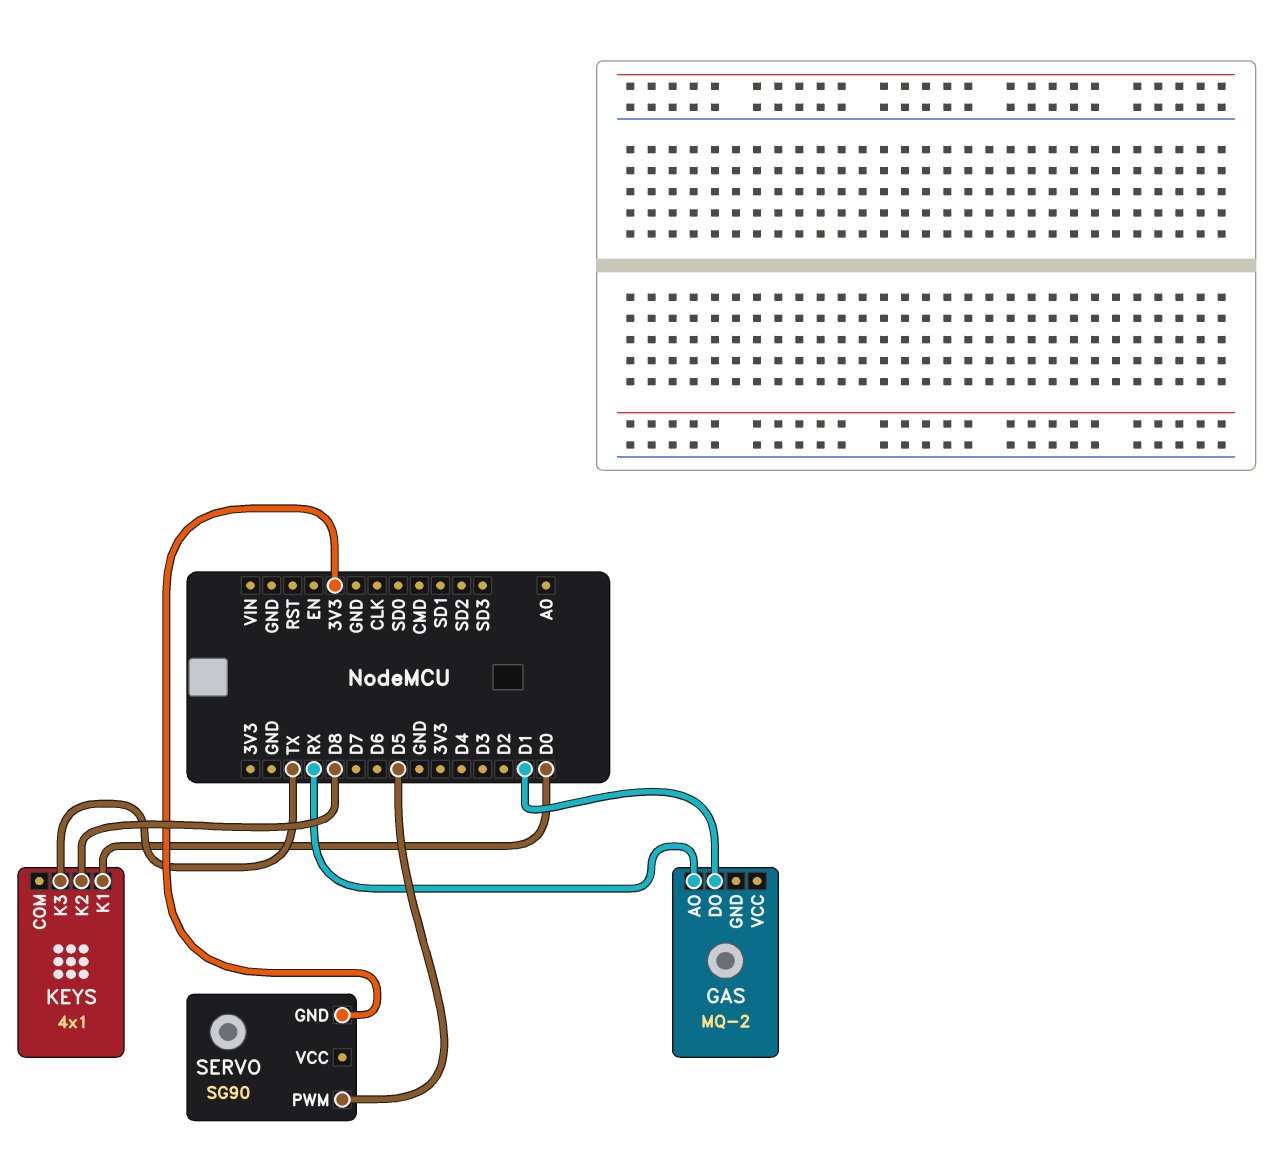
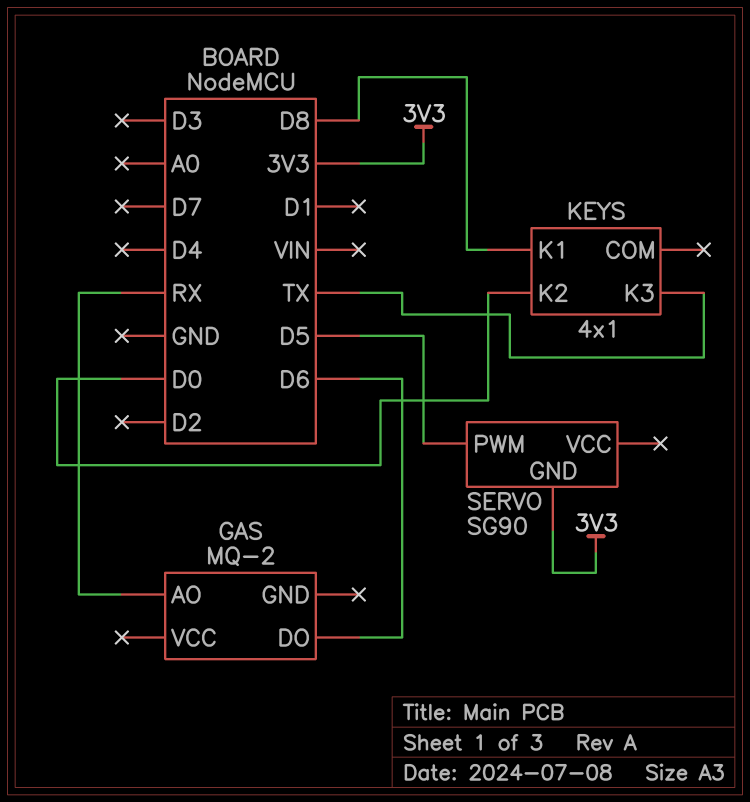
GAS pin DO: D1 -> D6
KEYS pin K1: D0 -> D8
KEYS pin K2: D8 -> D0

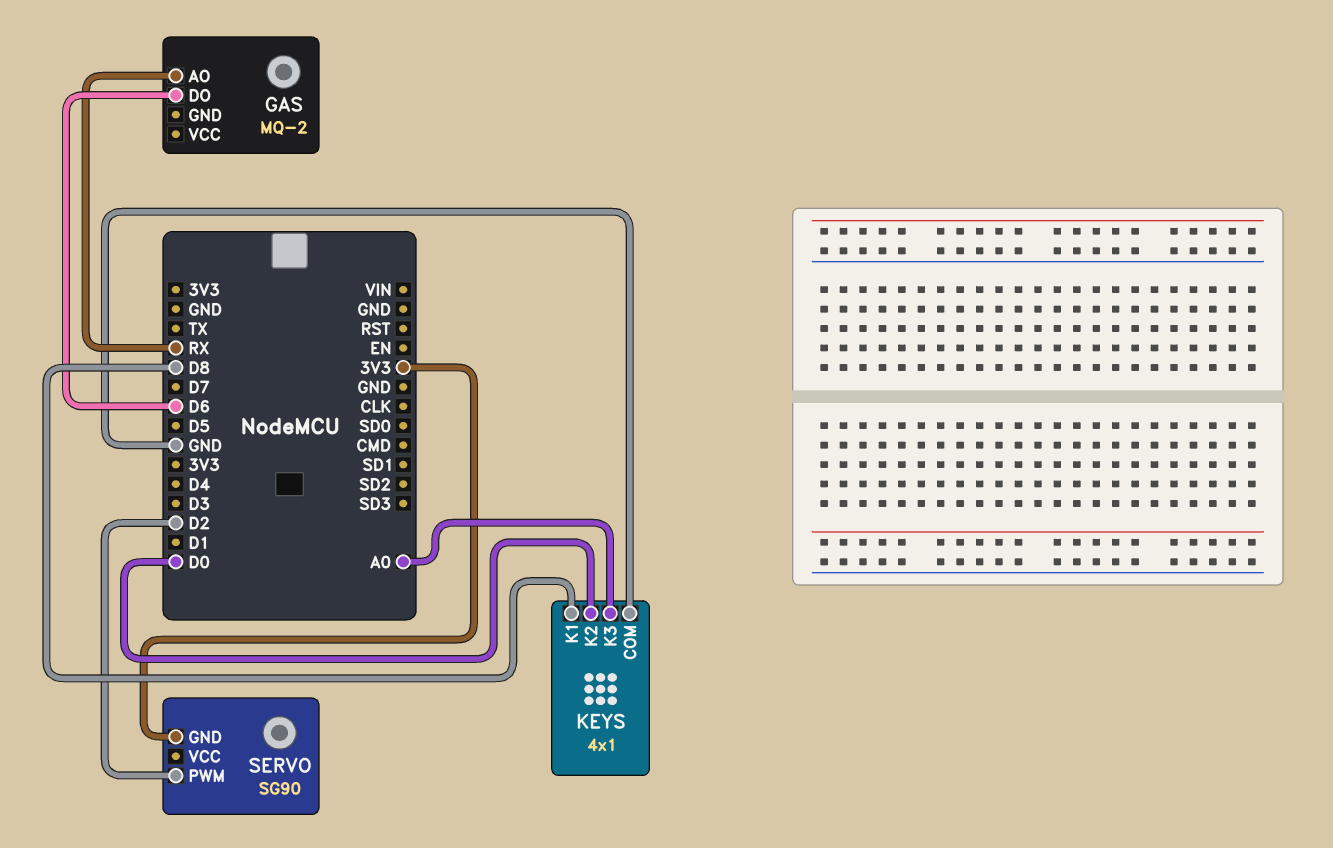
KEYS pin COM: none -> GND
KEYS pin K3: TX -> A0
SERVO pin PWM: D5 -> D2

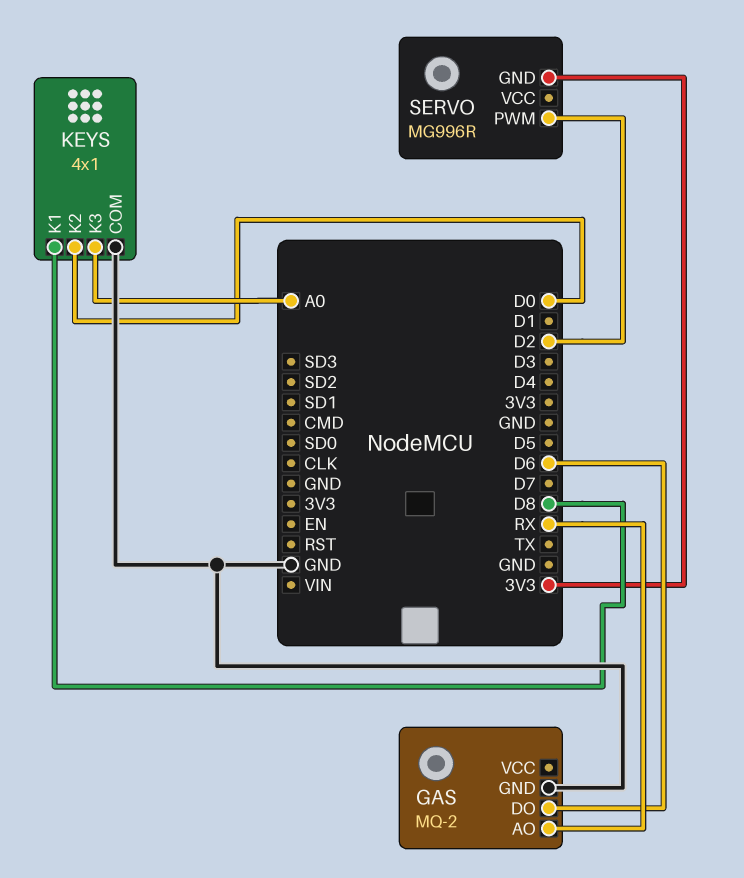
GAS pin GND: none -> GND
SERVO: SG90 -> MG996R

